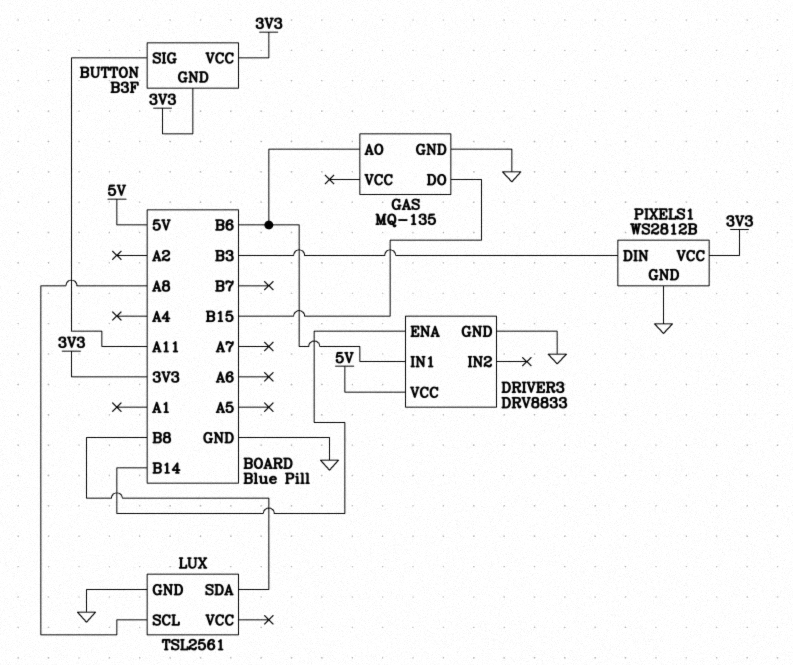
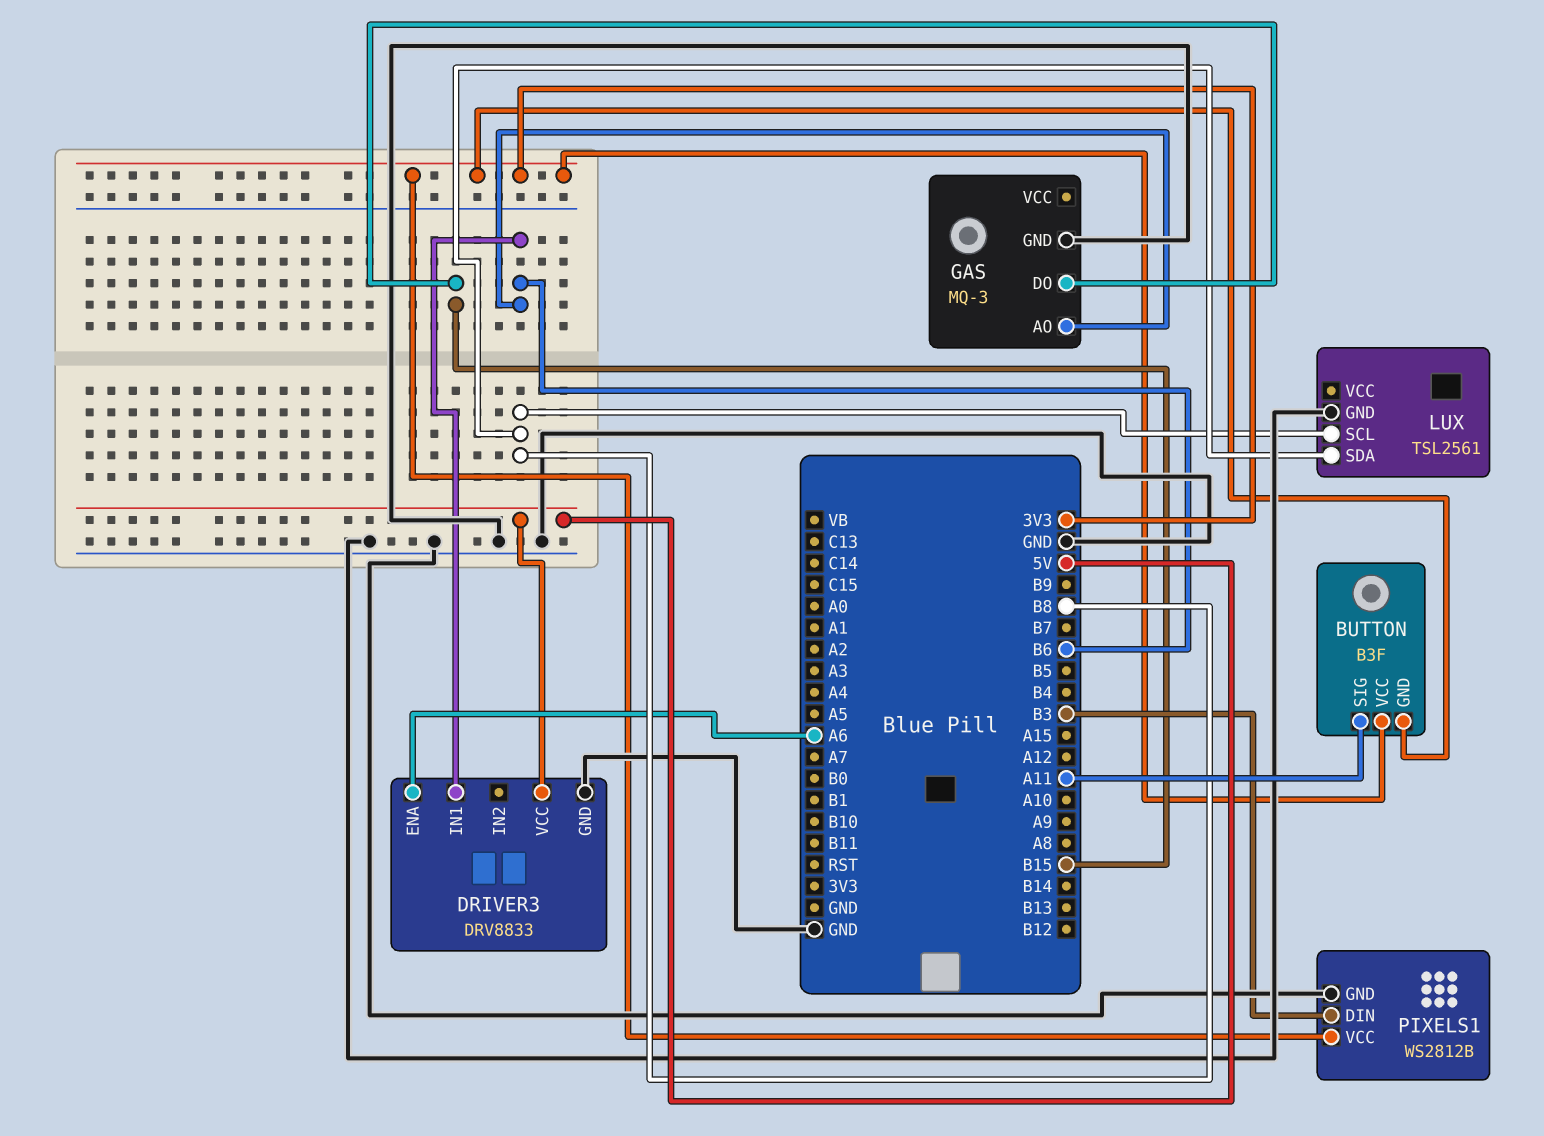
DRIVER3 pin ENA: B14 -> A6
GAS: MQ-135 -> MQ-3
LUX pin SCL: A8 -> B8

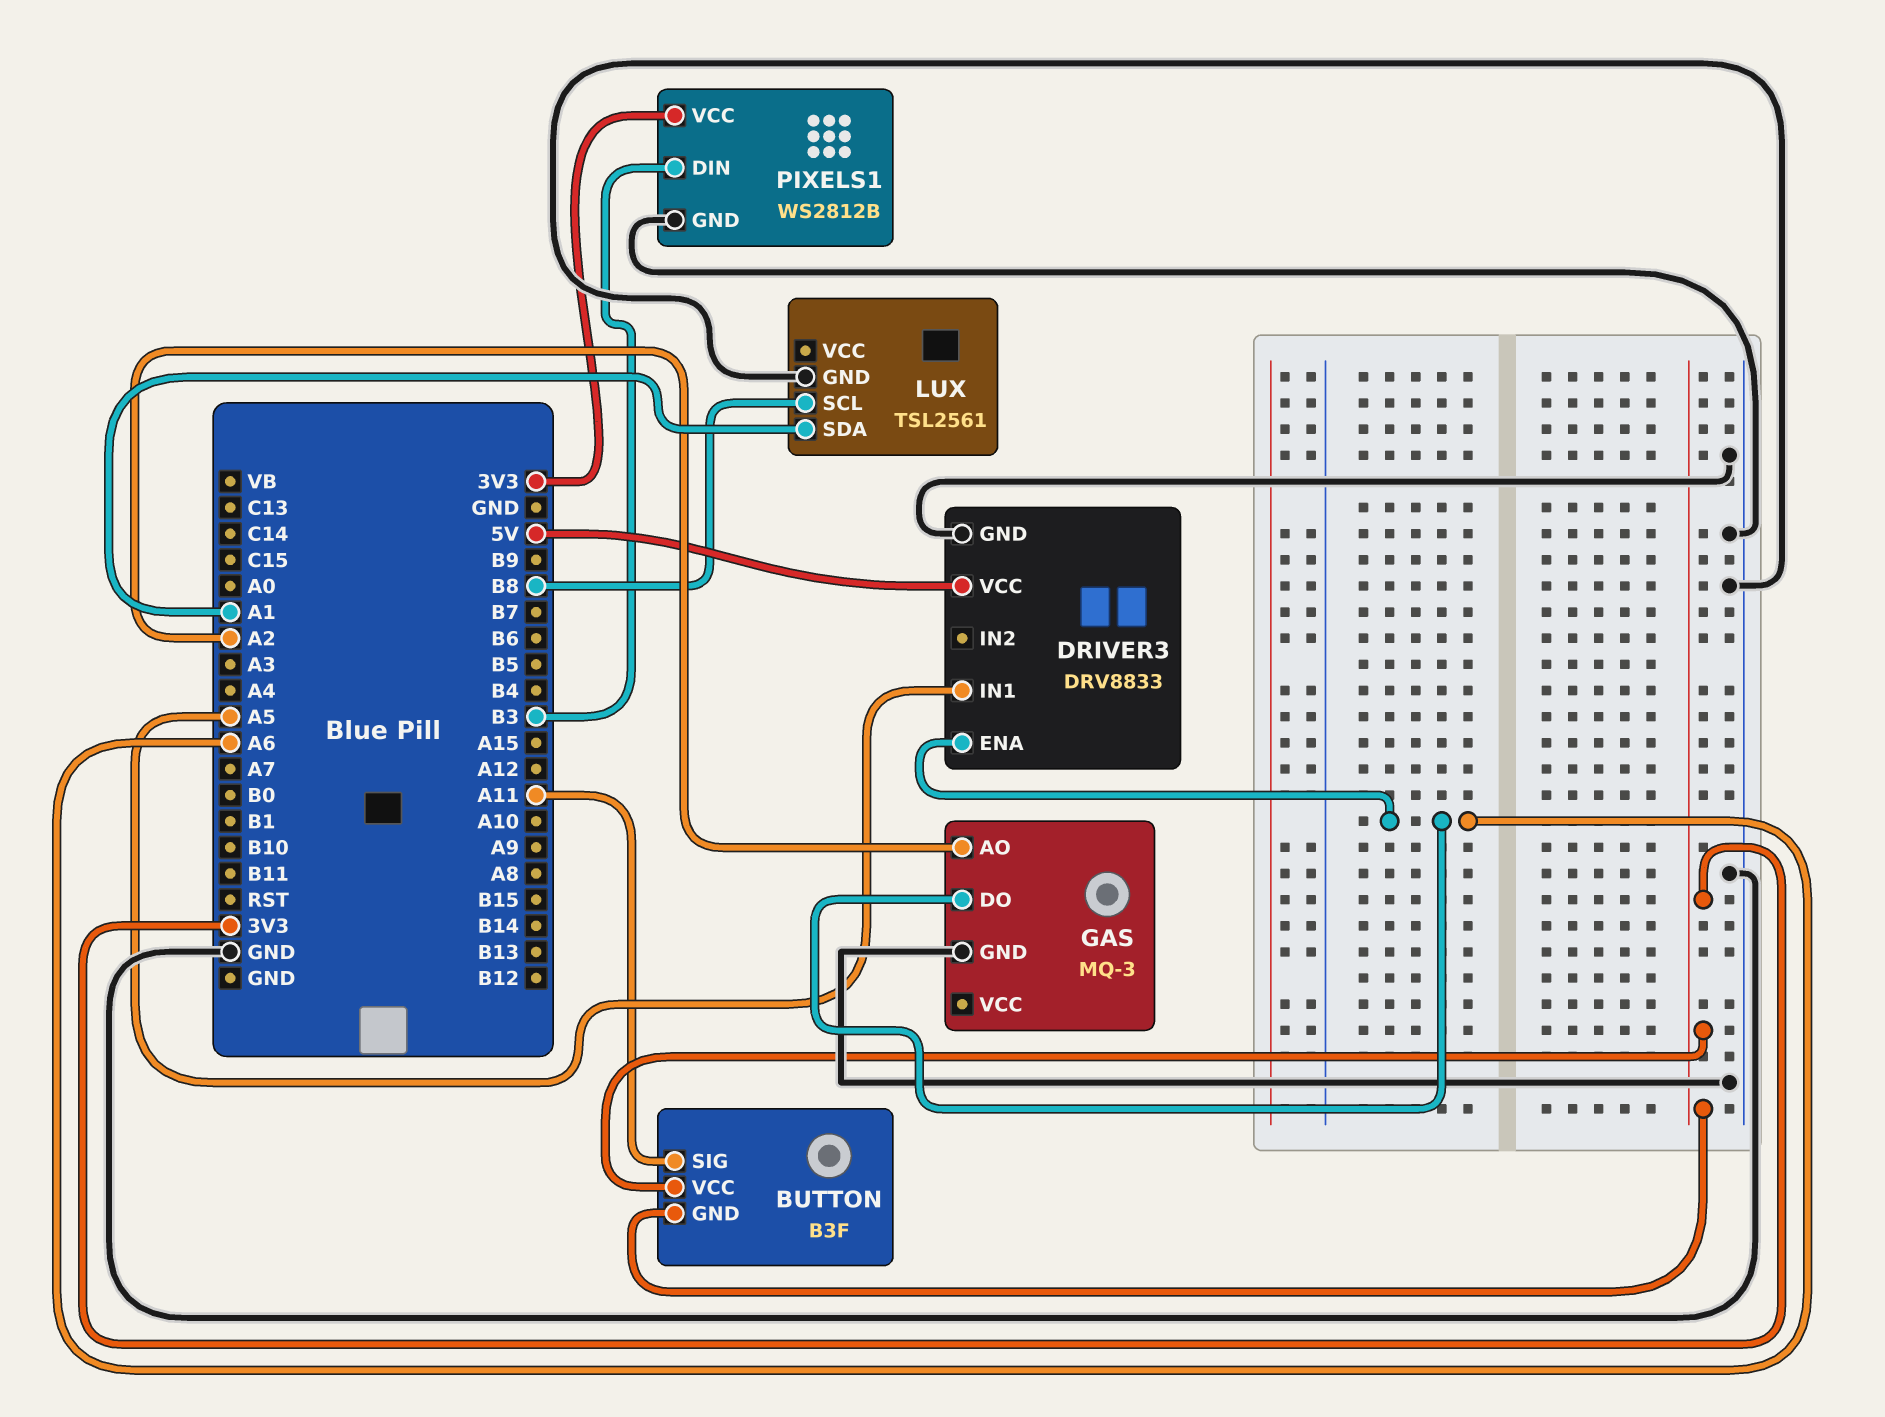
DRIVER3 pin IN1: B6 -> A5
GAS pin AO: B6 -> A2
GAS pin DO: B15 -> A6
LUX pin SDA: B8 -> A1

